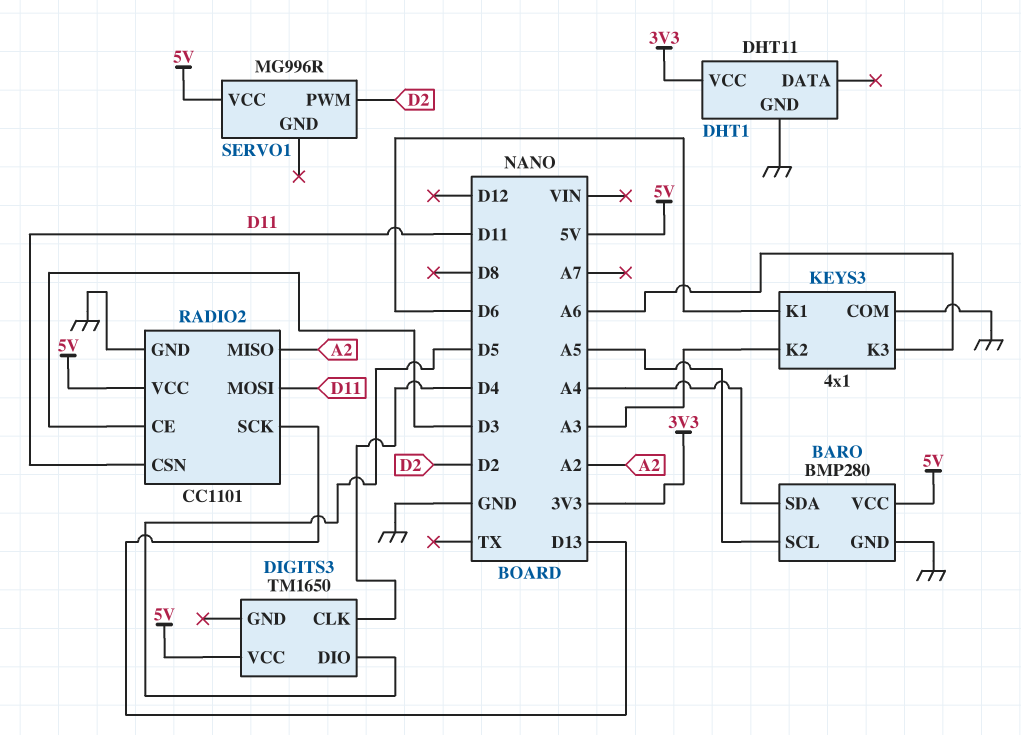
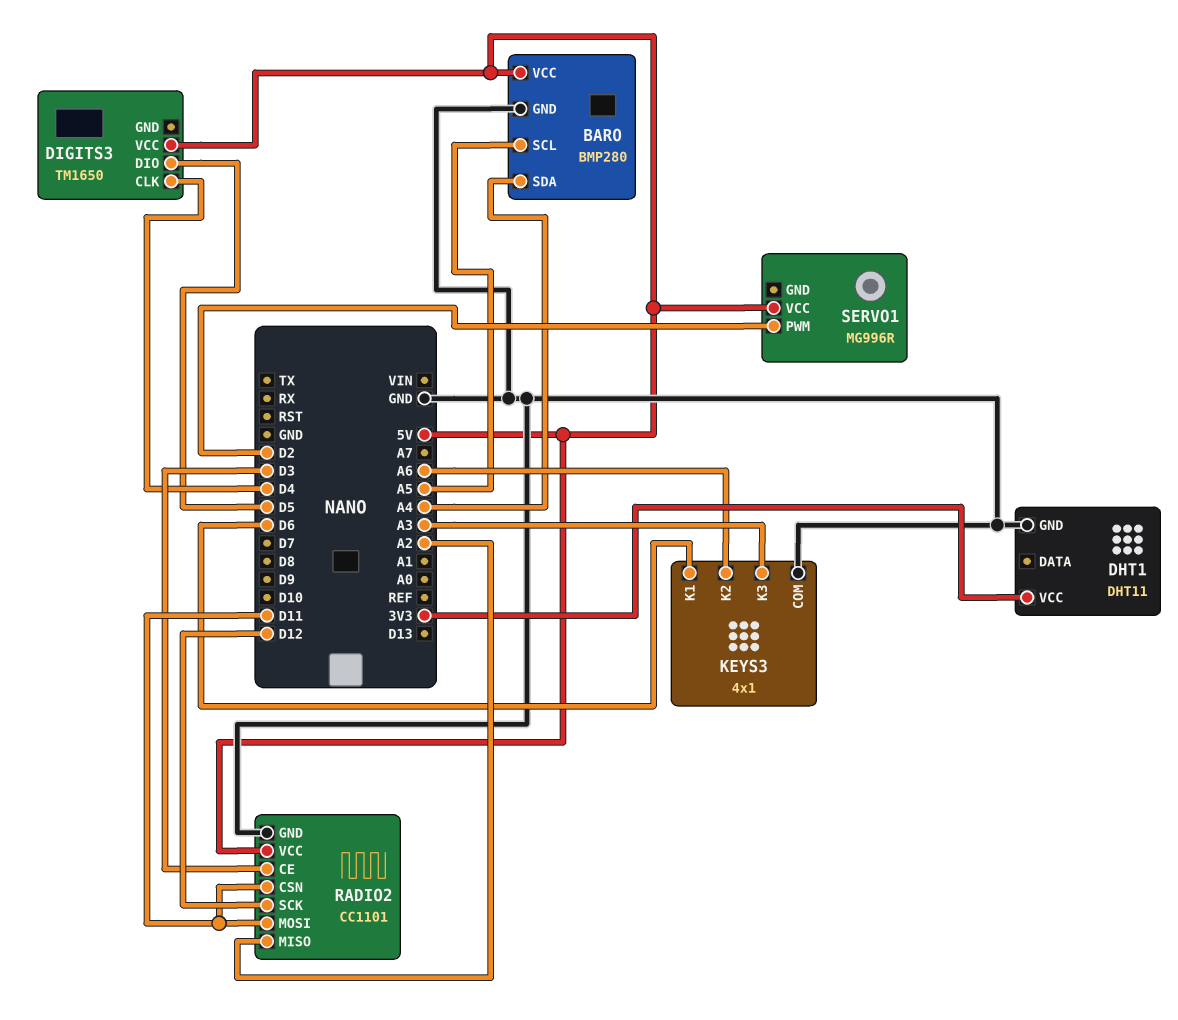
KEYS3 pin K2: A3 -> A6
KEYS3 pin K3: A6 -> A3
RADIO2 pin SCK: D13 -> D12

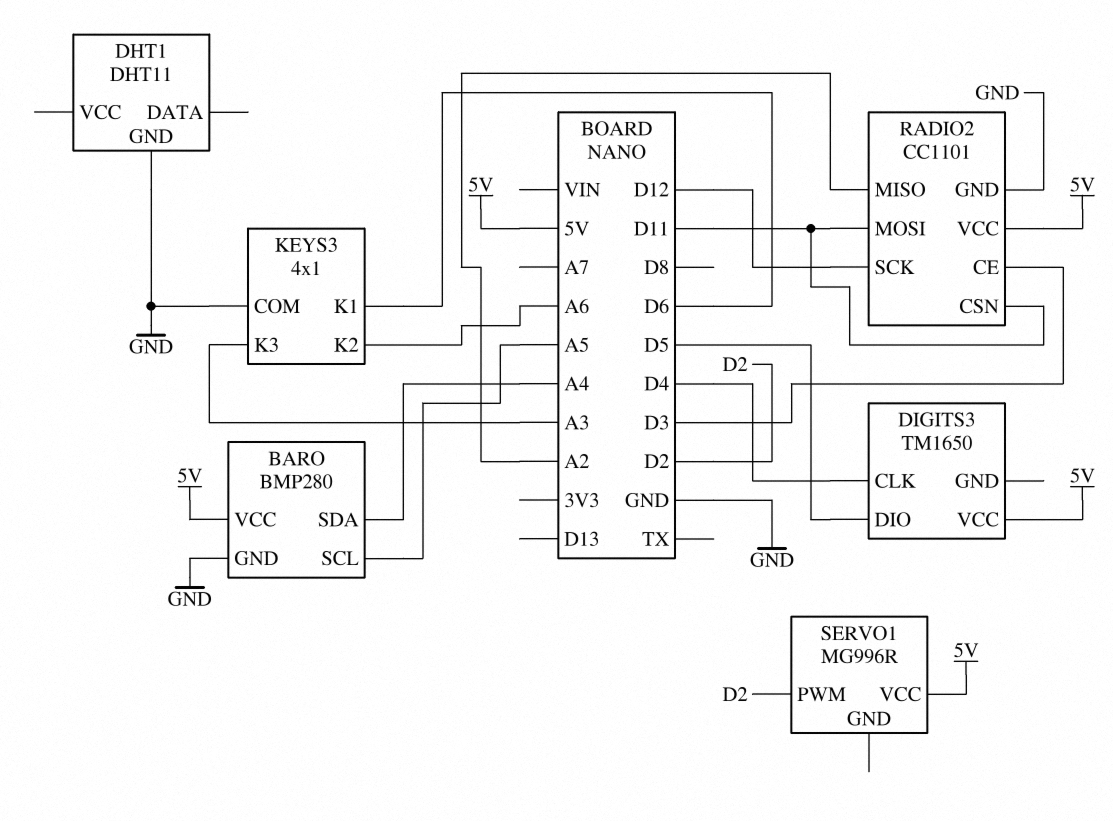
DHT1 pin VCC: 3V3 -> none

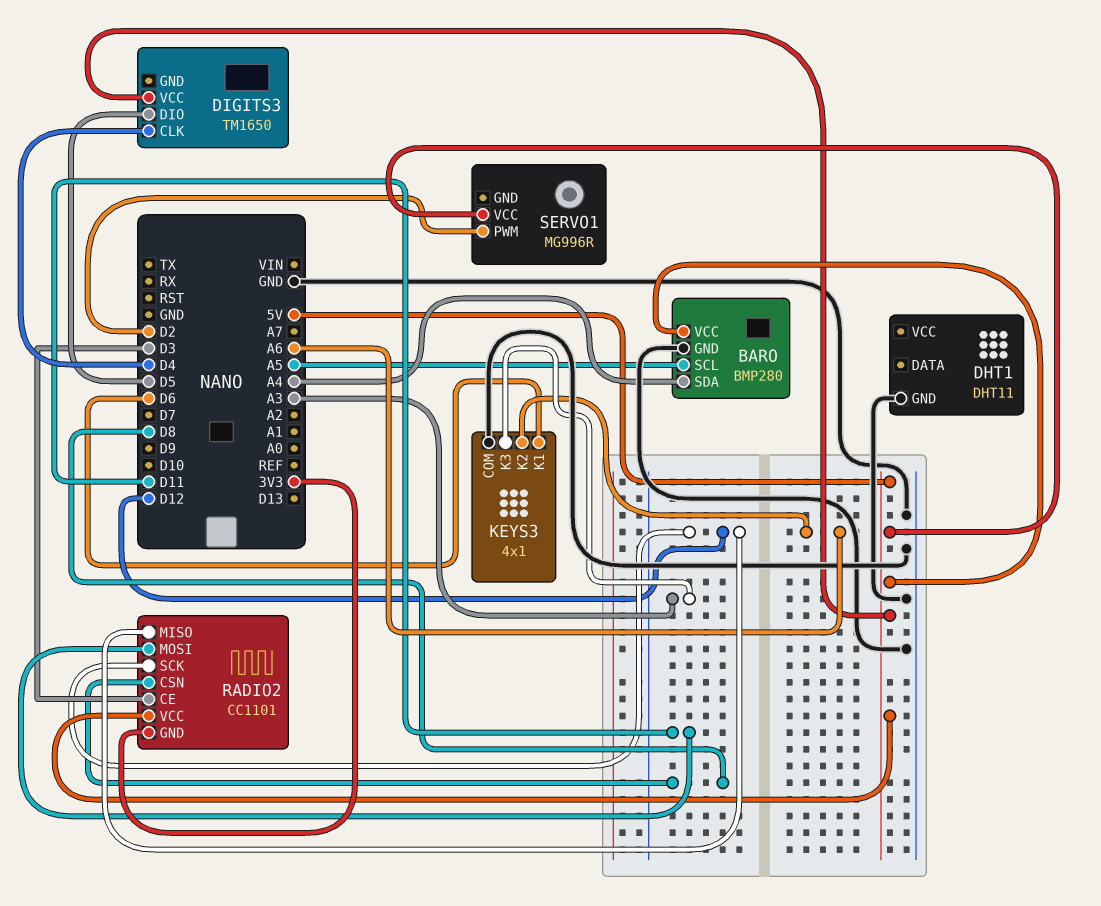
RADIO2 pin CSN: D11 -> D8
RADIO2 pin GND: GND -> 3V3
RADIO2 pin MISO: A2 -> D12

